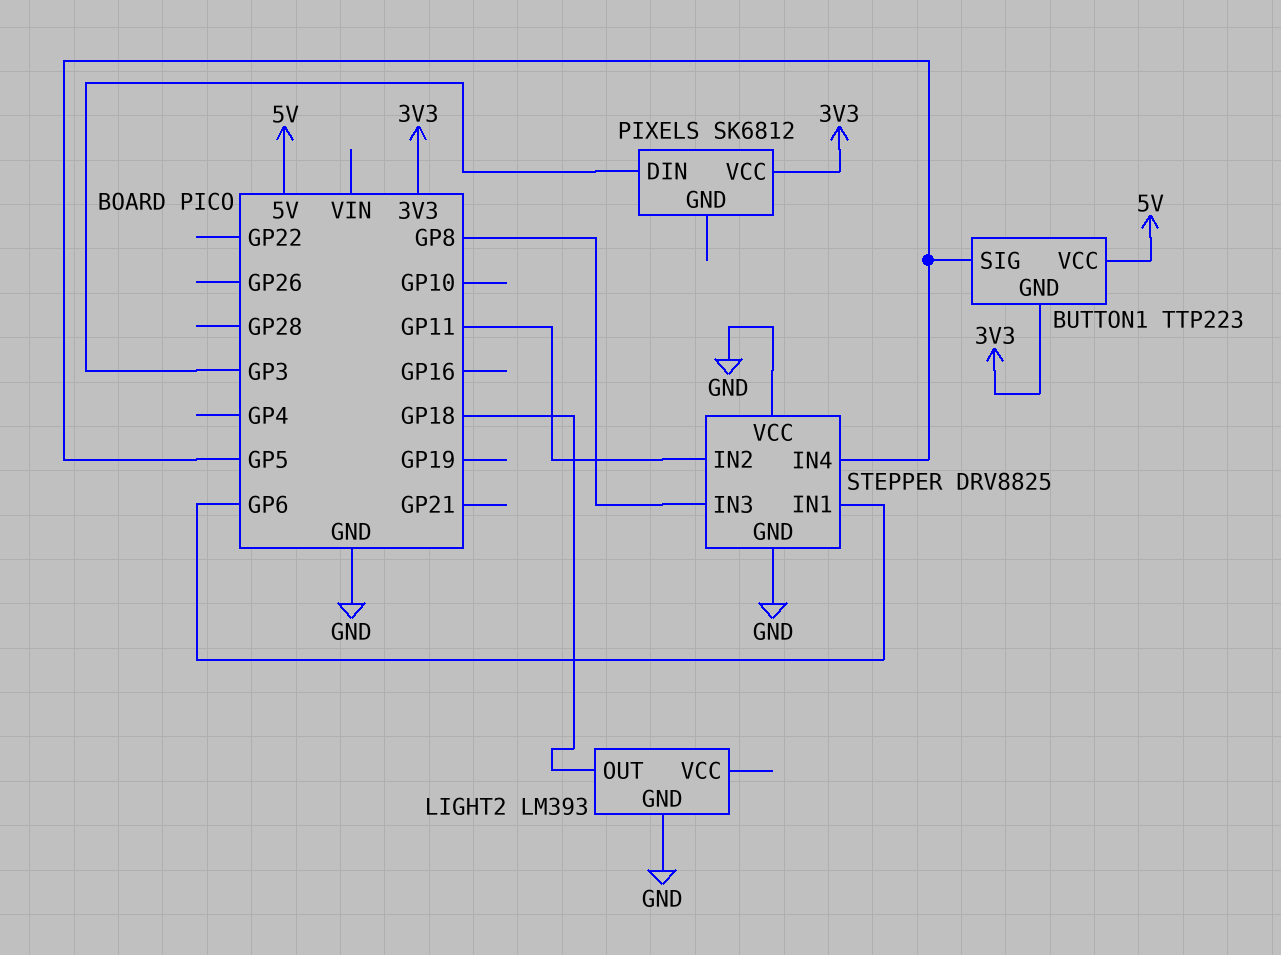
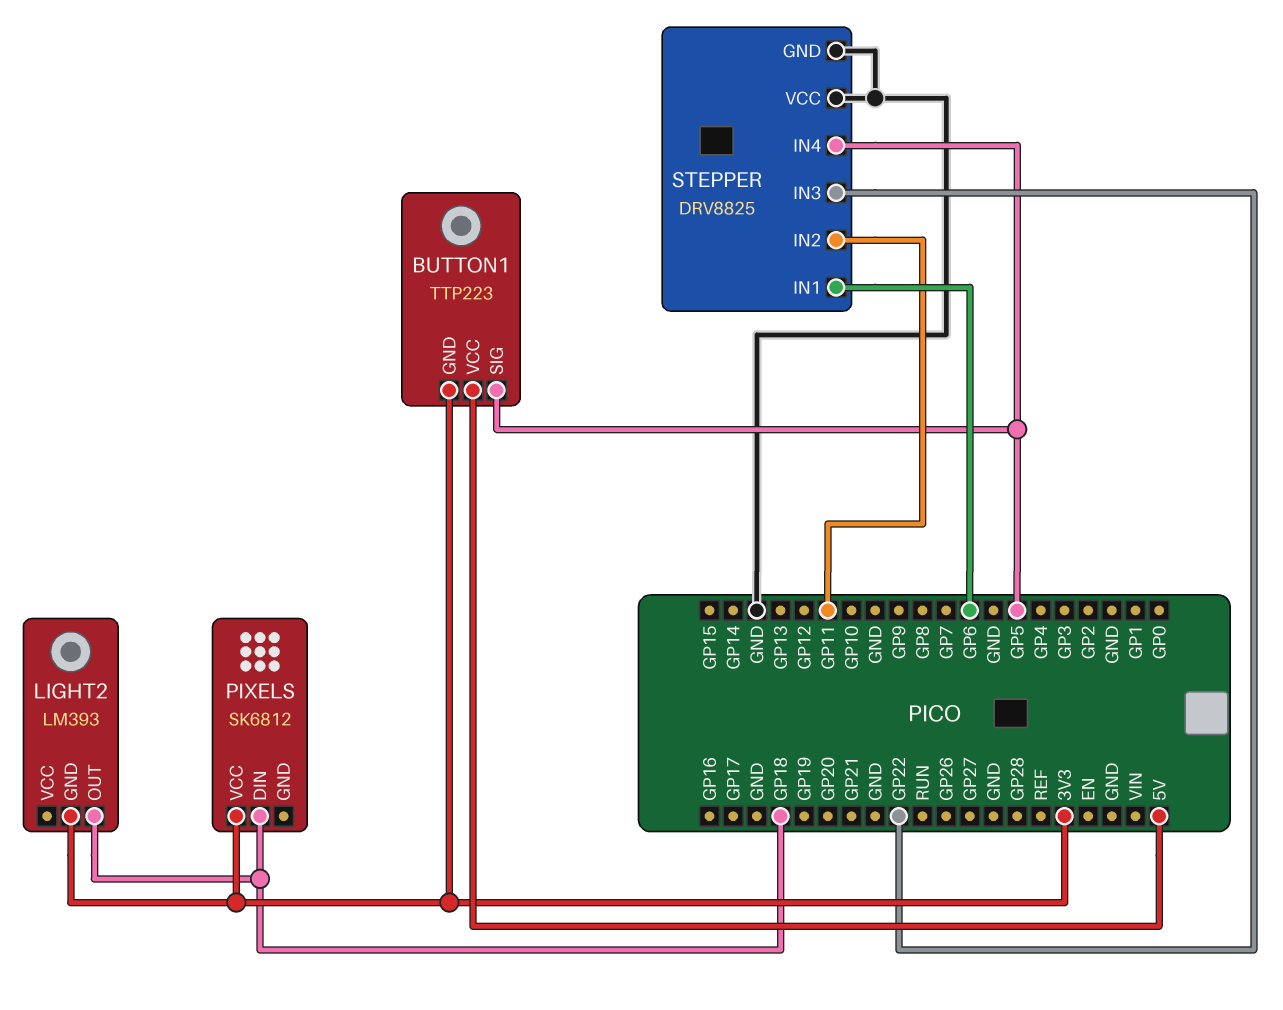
LIGHT2 pin GND: GND -> 3V3
PIXELS pin DIN: GP3 -> GP18
STEPPER pin IN3: GP8 -> GP22

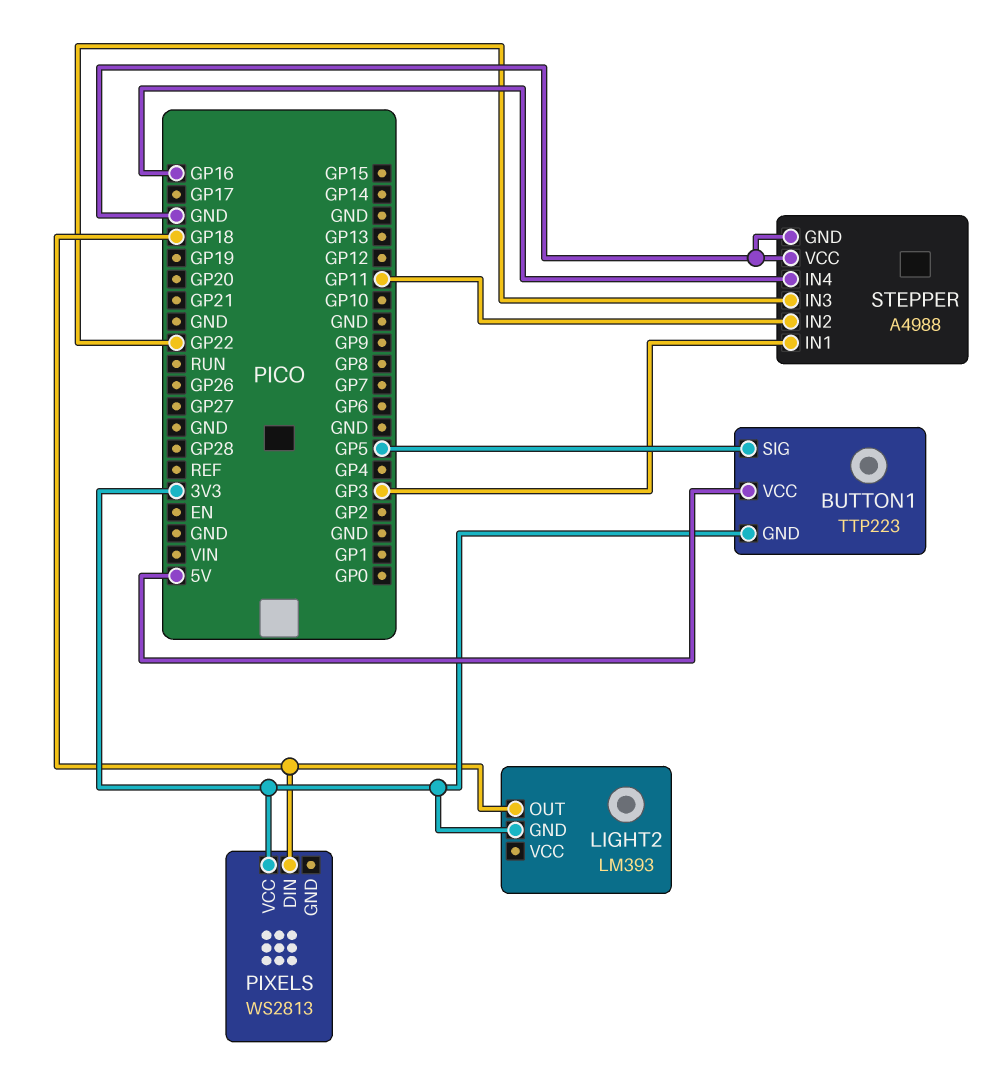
PIXELS: SK6812 -> WS2813
STEPPER: DRV8825 -> A4988
STEPPER pin IN1: GP6 -> GP3
STEPPER pin IN4: GP5 -> GP16

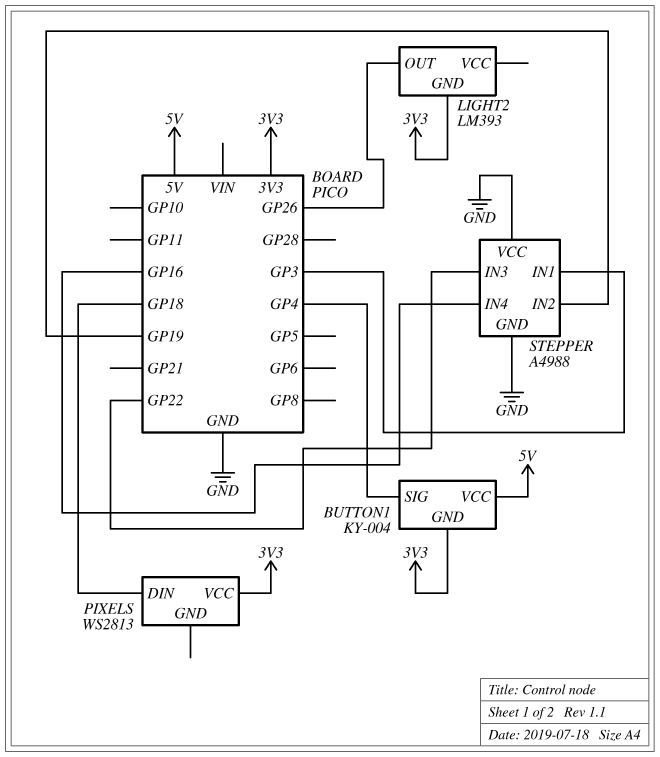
BUTTON1: TTP223 -> KY-004
BUTTON1 pin SIG: GP5 -> GP4
LIGHT2 pin OUT: GP18 -> GP26
STEPPER pin IN2: GP11 -> GP19

